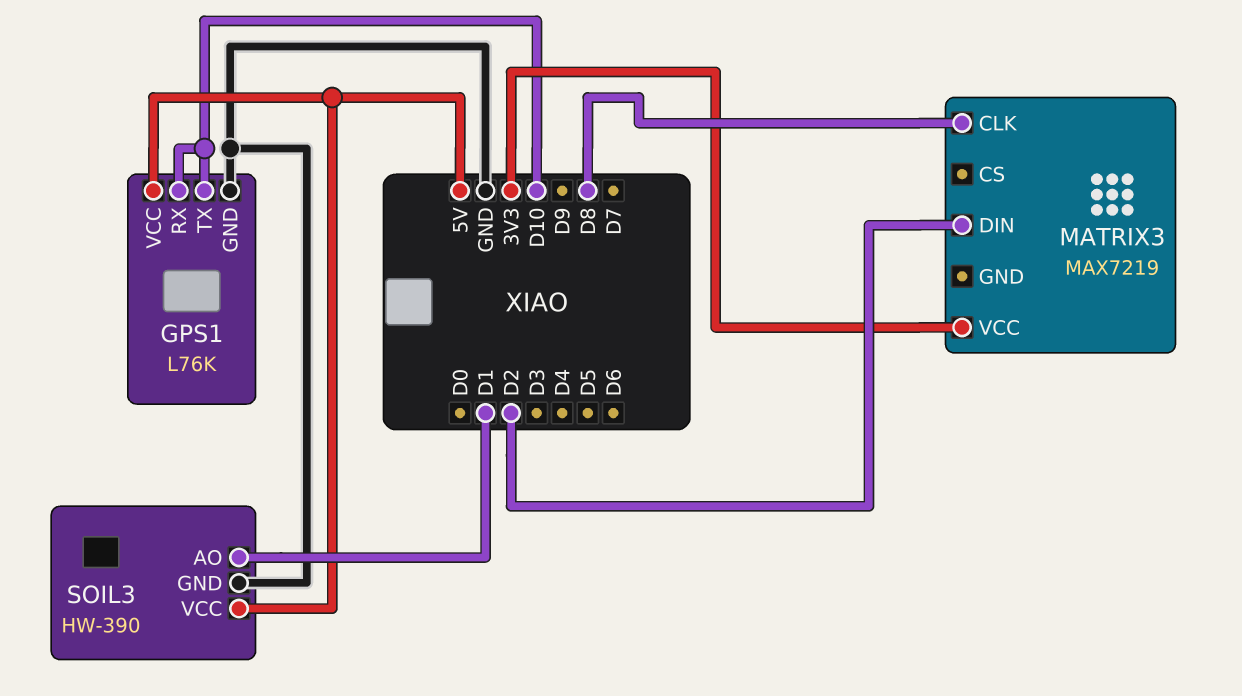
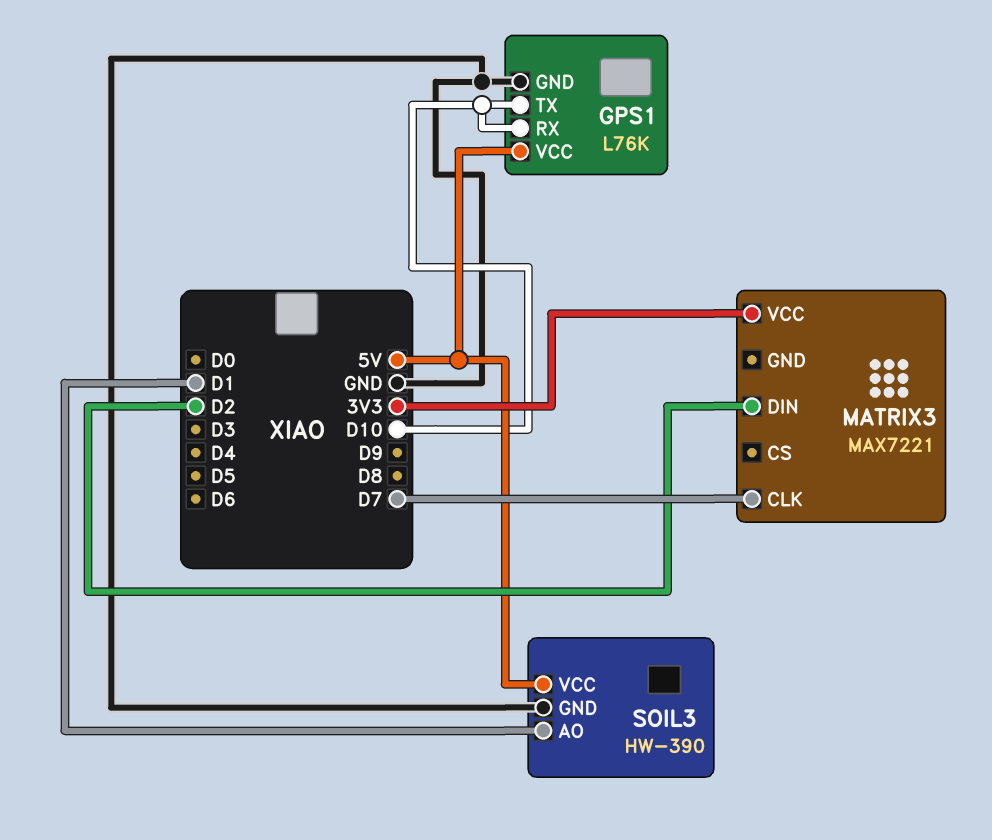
MATRIX3: MAX7219 -> MAX7221
MATRIX3 pin CLK: D8 -> D7

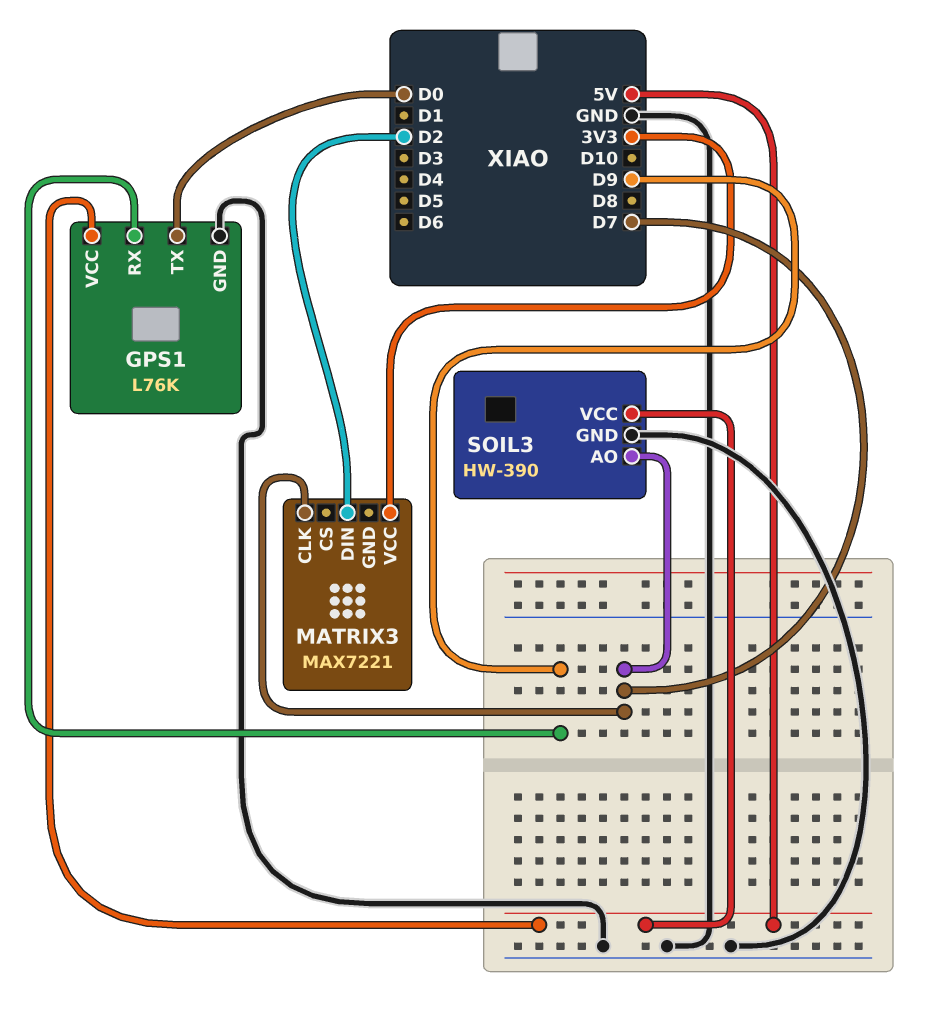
GPS1 pin RX: D10 -> D9
GPS1 pin TX: D10 -> D0
SOIL3 pin AO: D1 -> D7

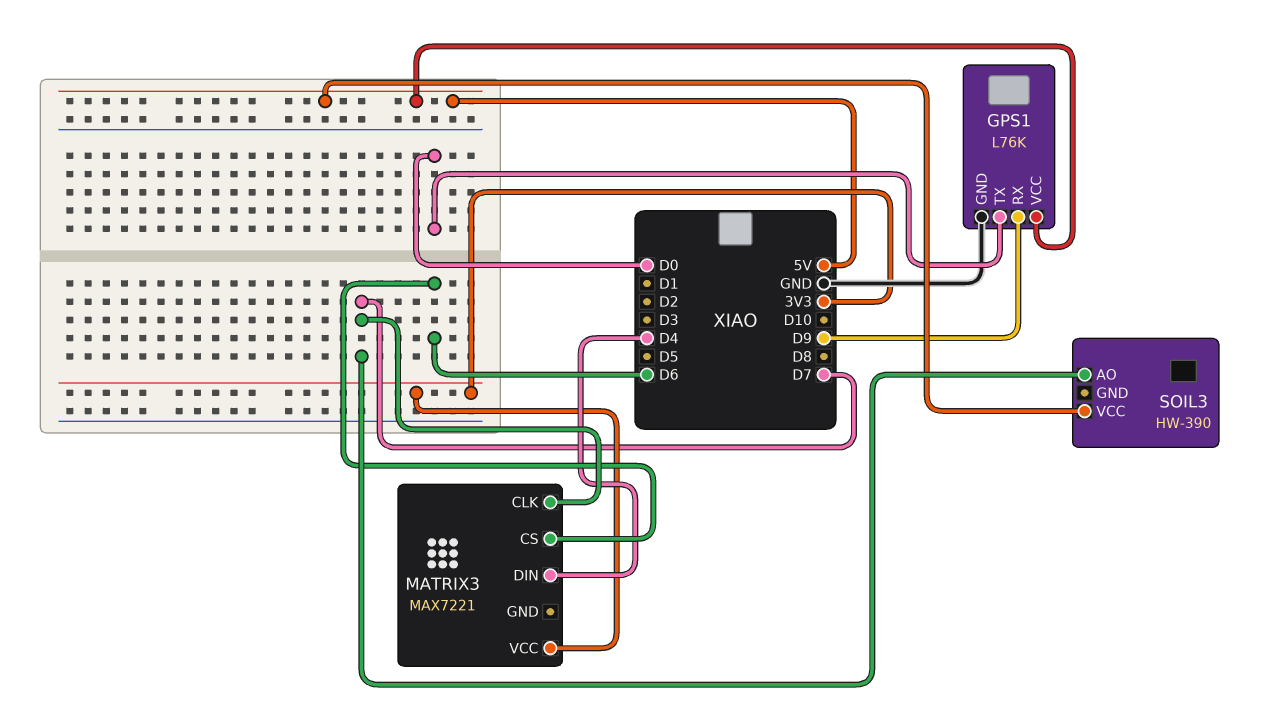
MATRIX3 pin CS: none -> D6
MATRIX3 pin DIN: D2 -> D4
SOIL3 pin GND: GND -> none

